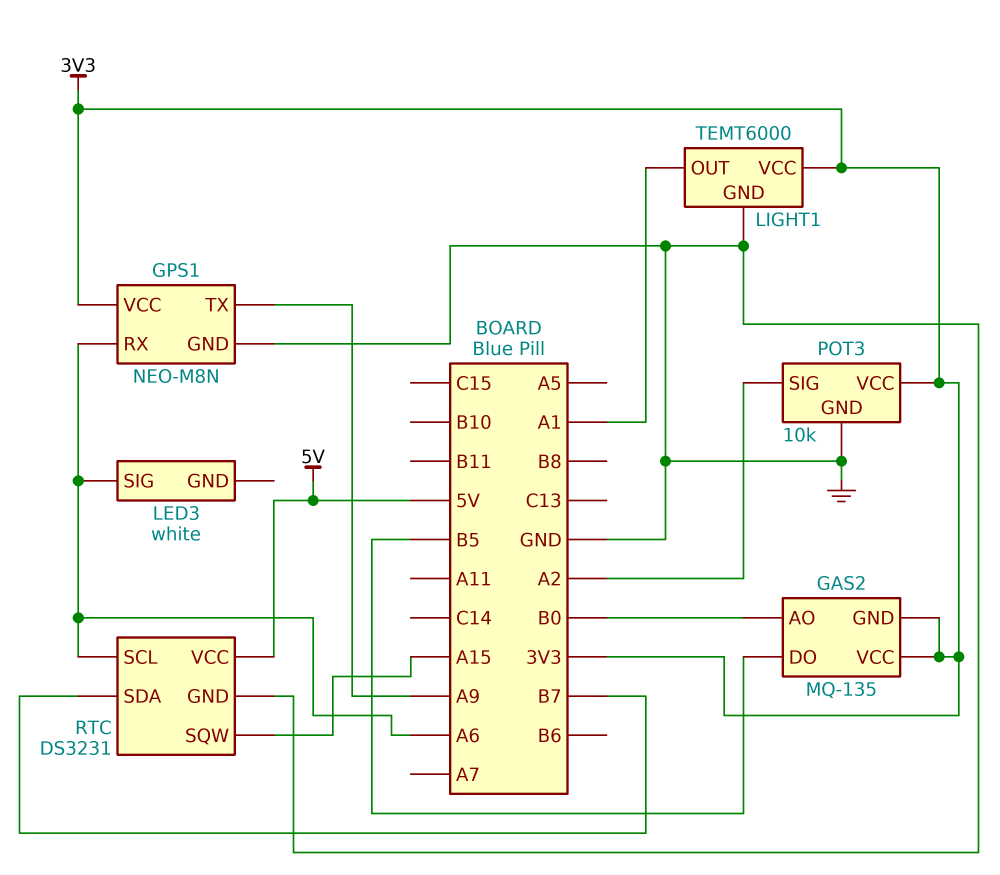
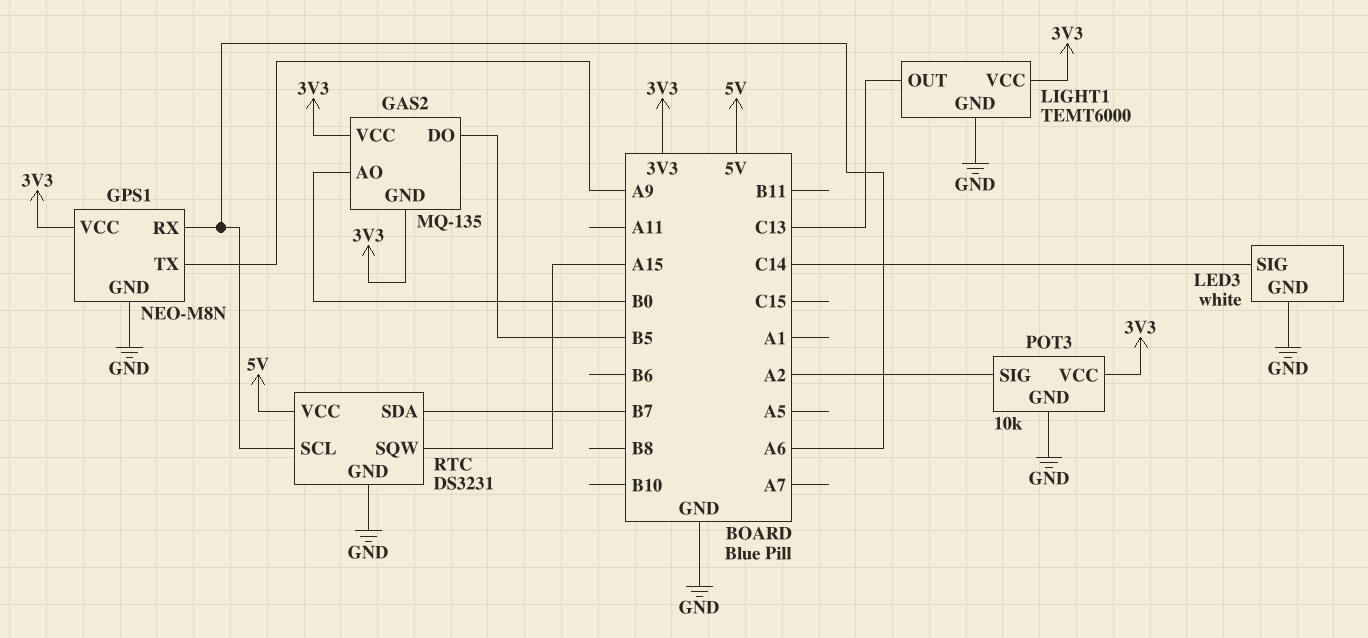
LED3 pin GND: none -> GND
LED3 pin SIG: A6 -> C14
LIGHT1 pin OUT: A1 -> C13

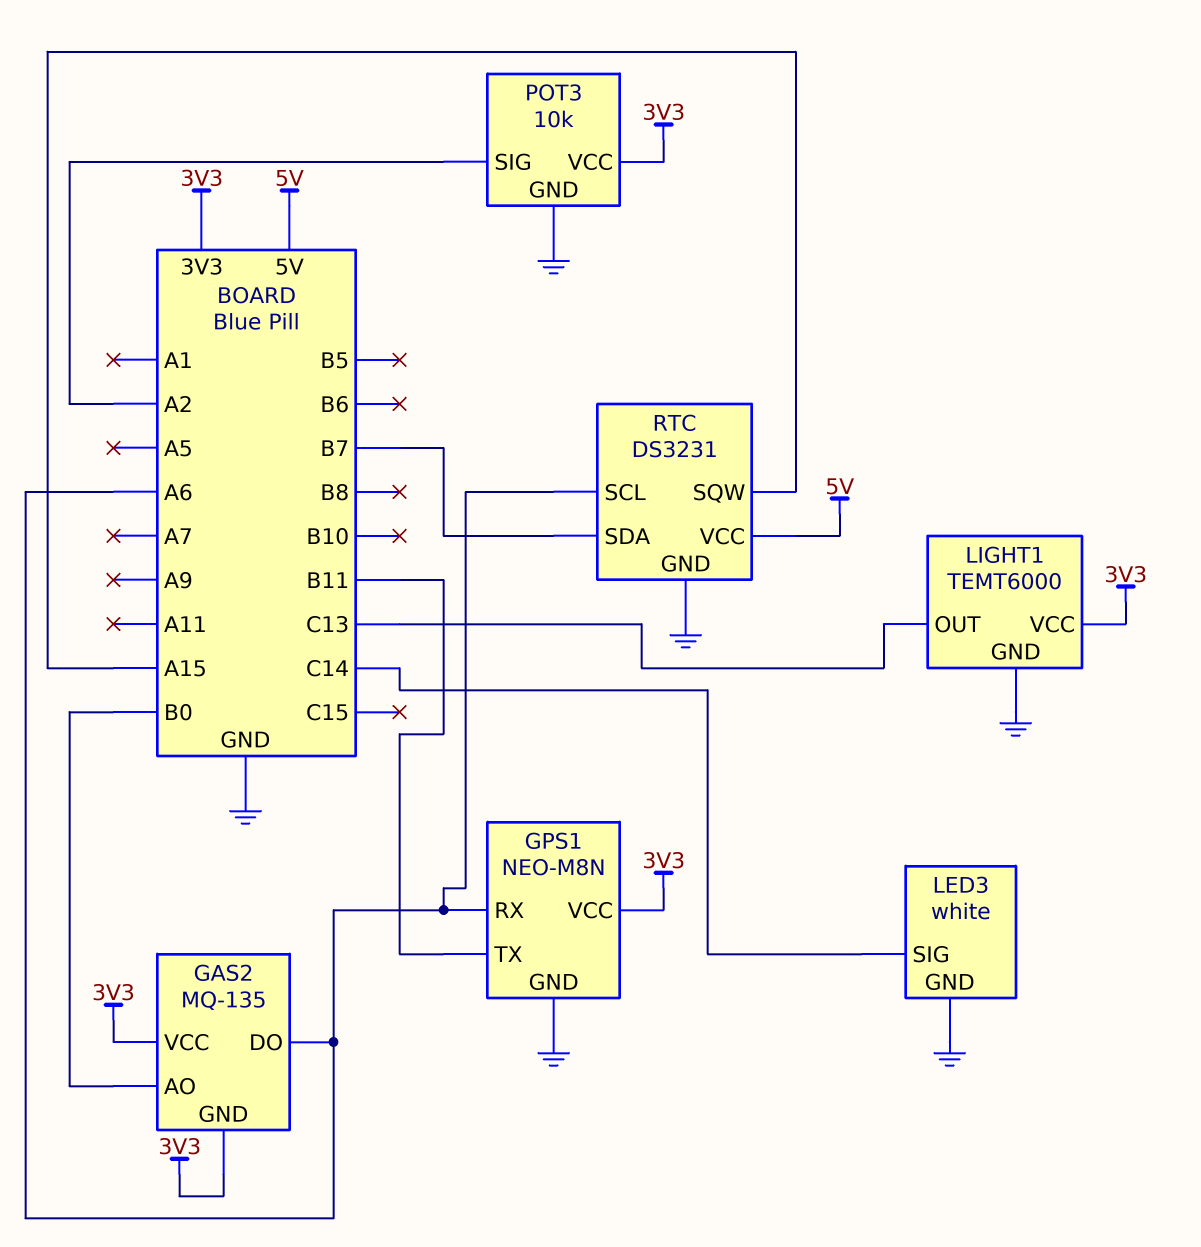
GAS2 pin DO: B5 -> A6
GPS1 pin TX: A9 -> B11

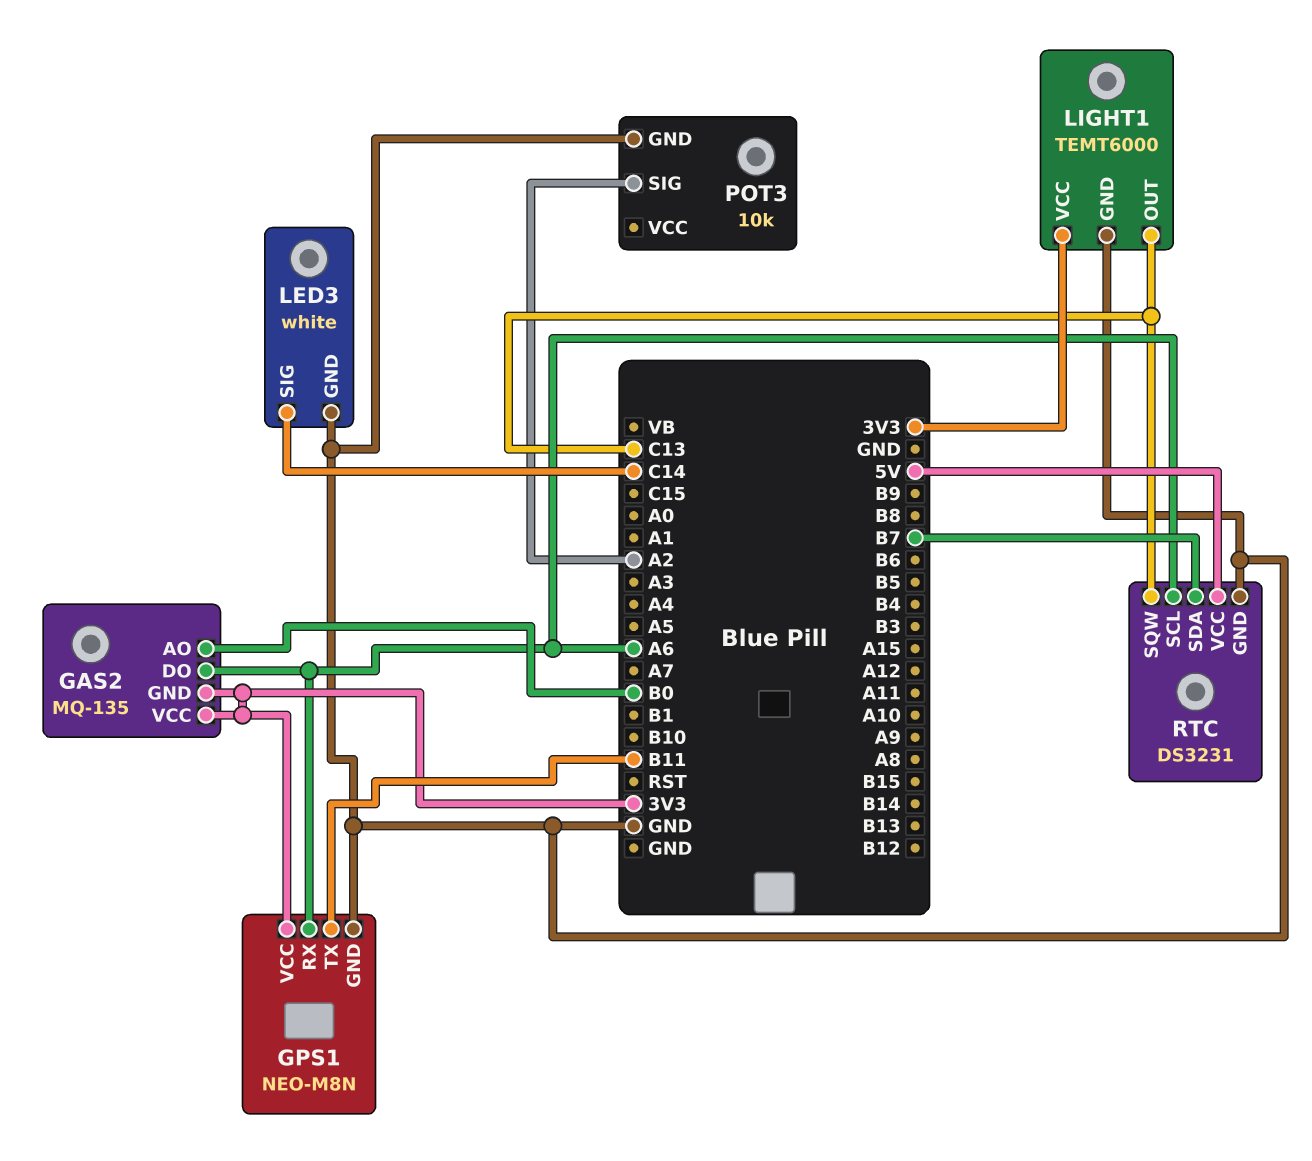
POT3 pin VCC: 3V3 -> none
RTC pin SQW: A15 -> C13

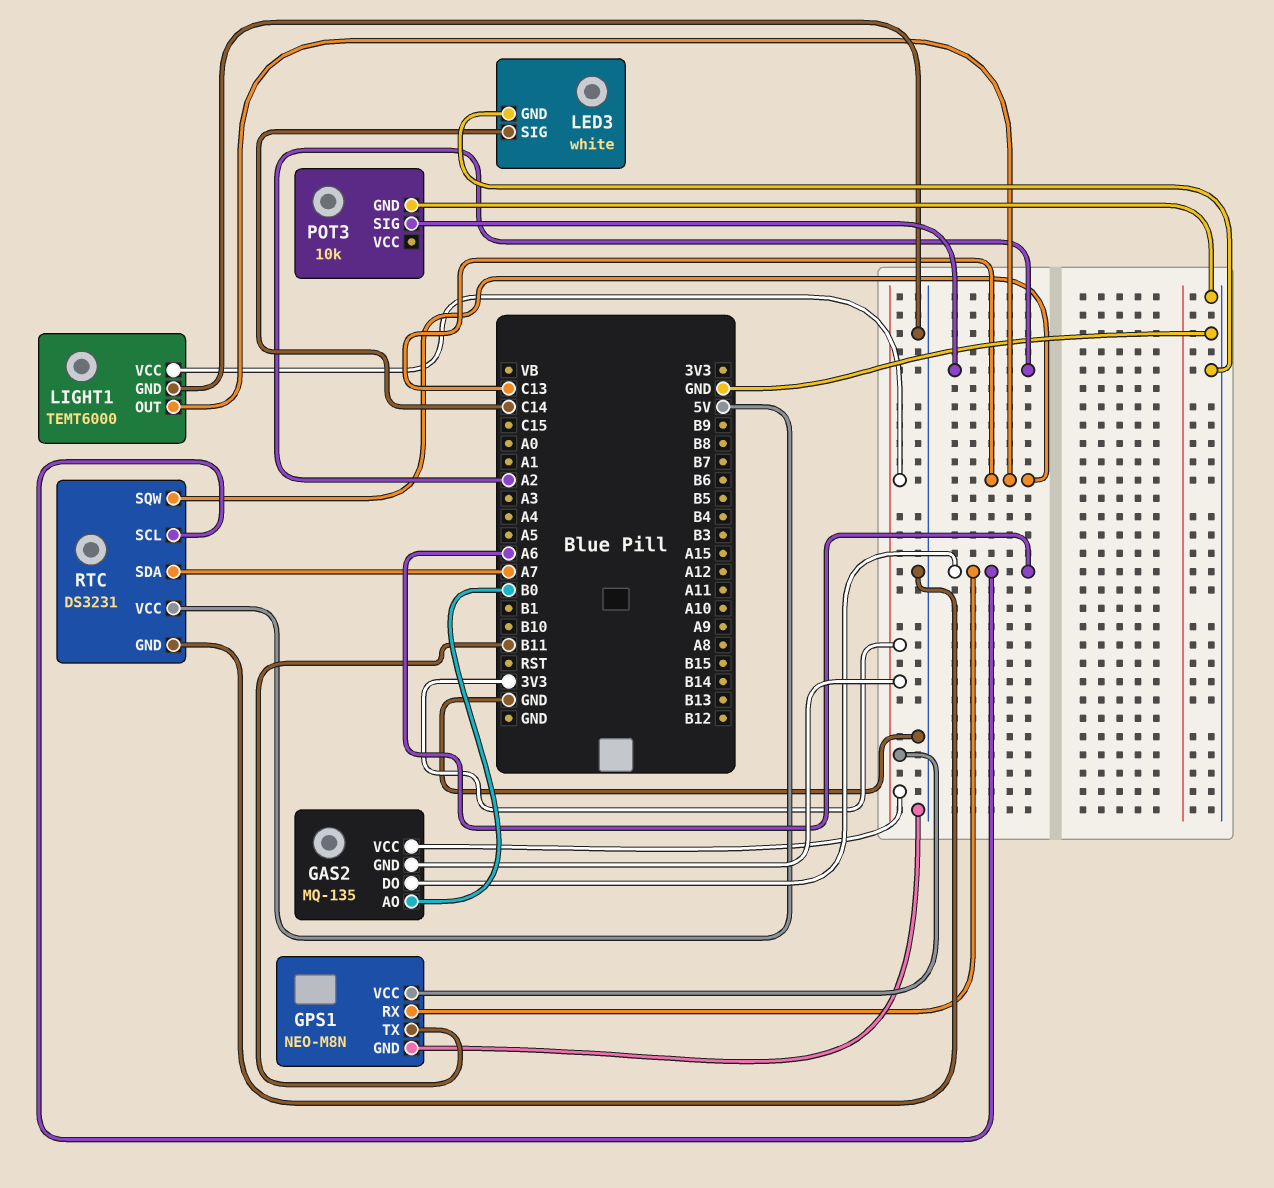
RTC pin SDA: B7 -> A7

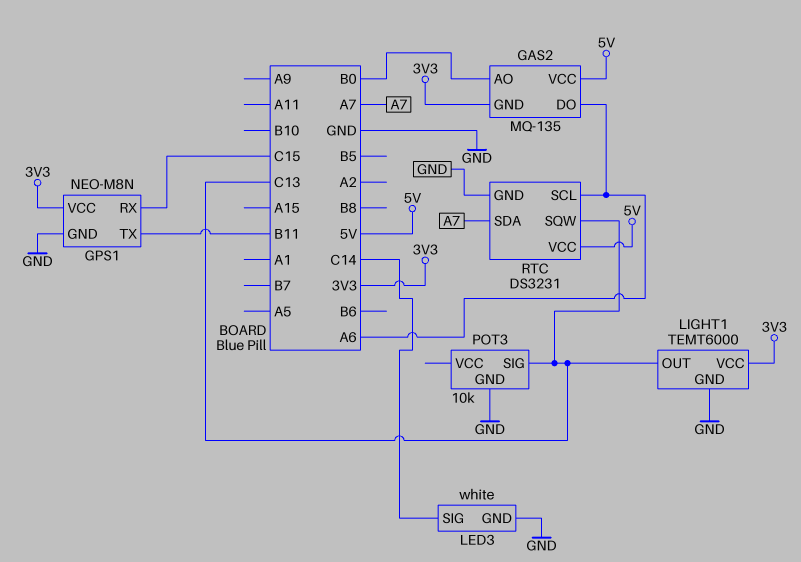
GAS2 pin VCC: 3V3 -> 5V
GPS1 pin RX: A6 -> C15
POT3 pin SIG: A2 -> C13

